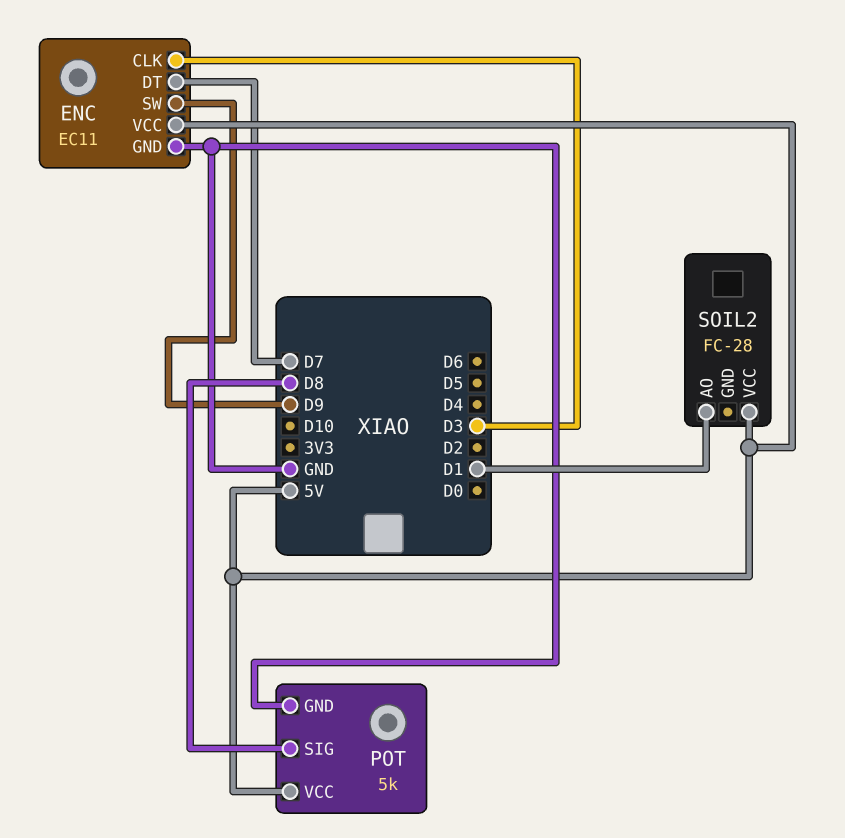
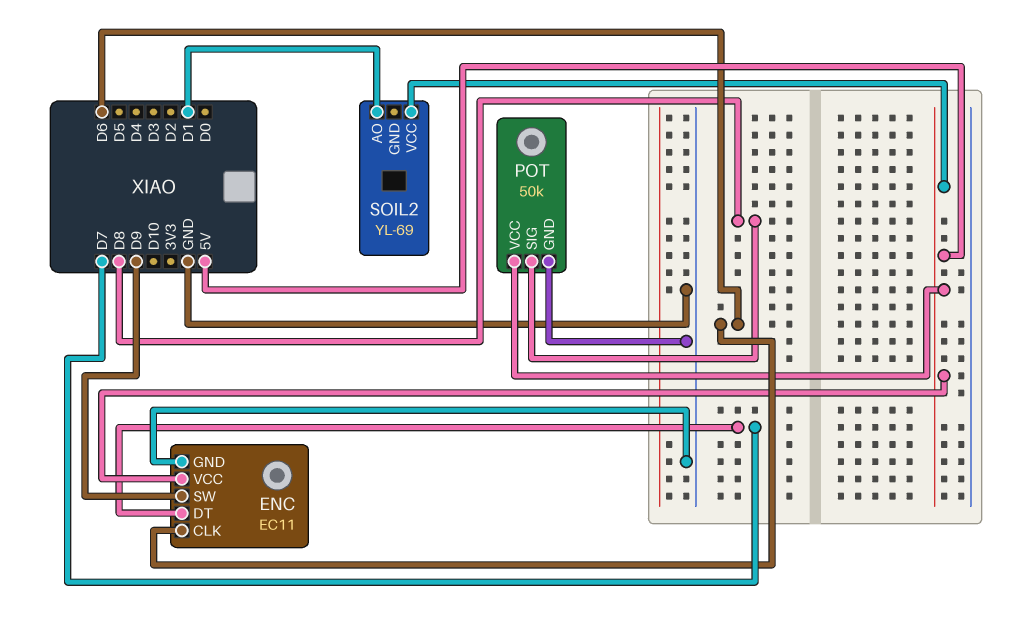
ENC pin CLK: D3 -> D6
POT: 5k -> 50k
SOIL2: FC-28 -> YL-69

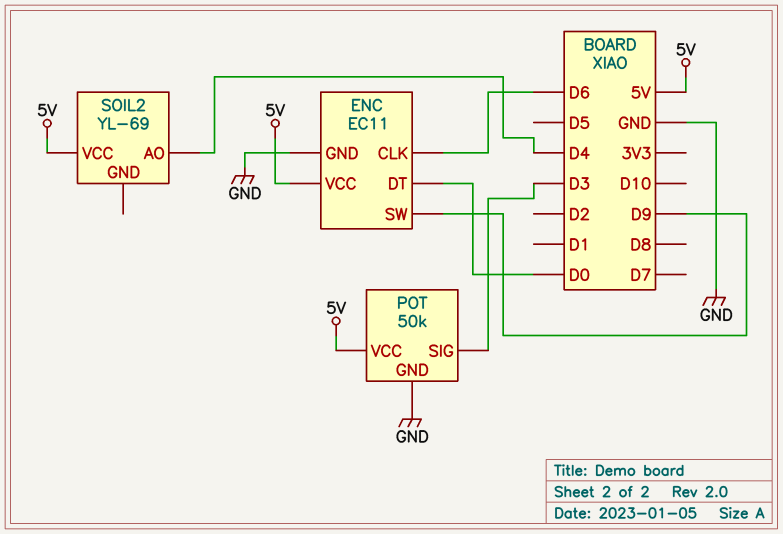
ENC pin DT: D7 -> D0
POT pin SIG: D8 -> D3
SOIL2 pin AO: D1 -> D4

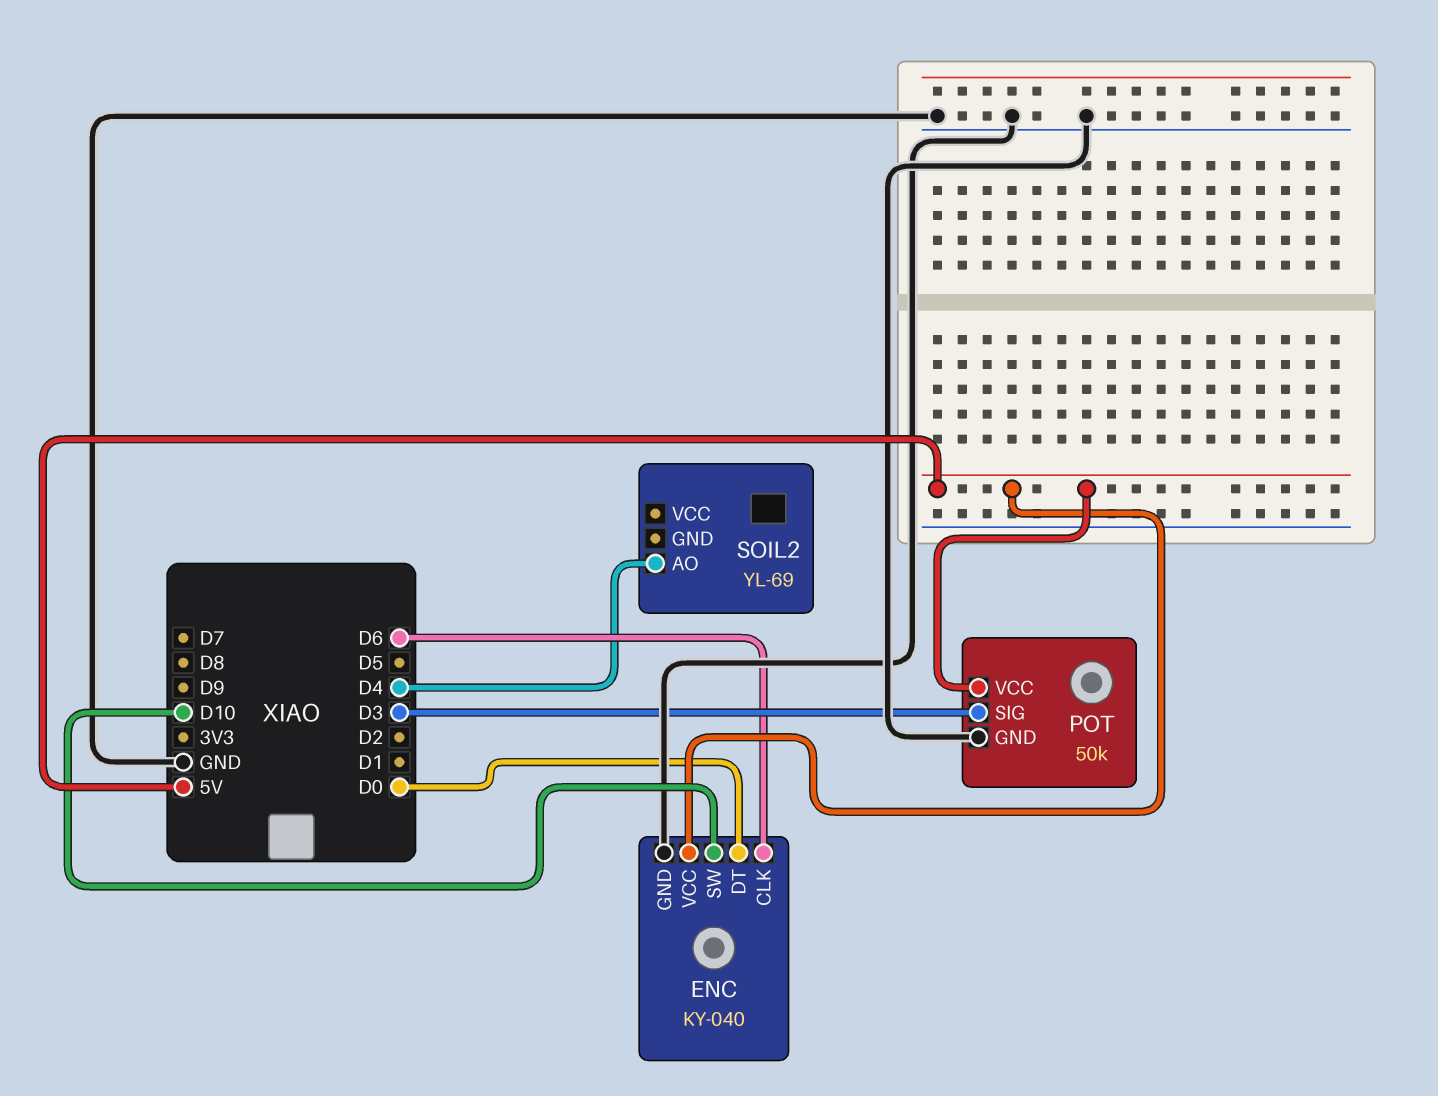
ENC: EC11 -> KY-040
ENC pin SW: D9 -> D10
SOIL2 pin VCC: 5V -> none

